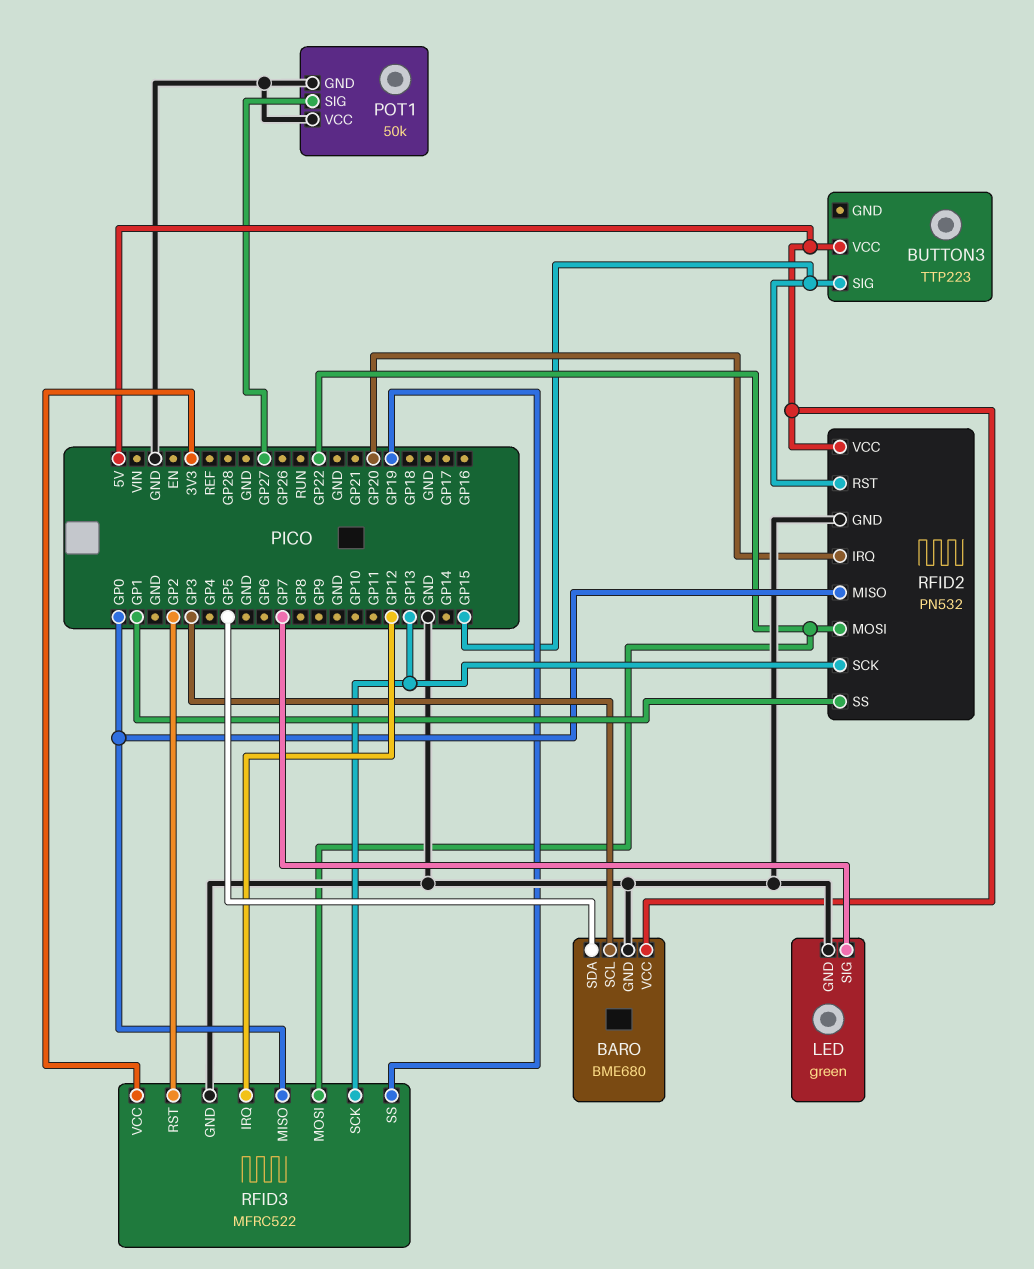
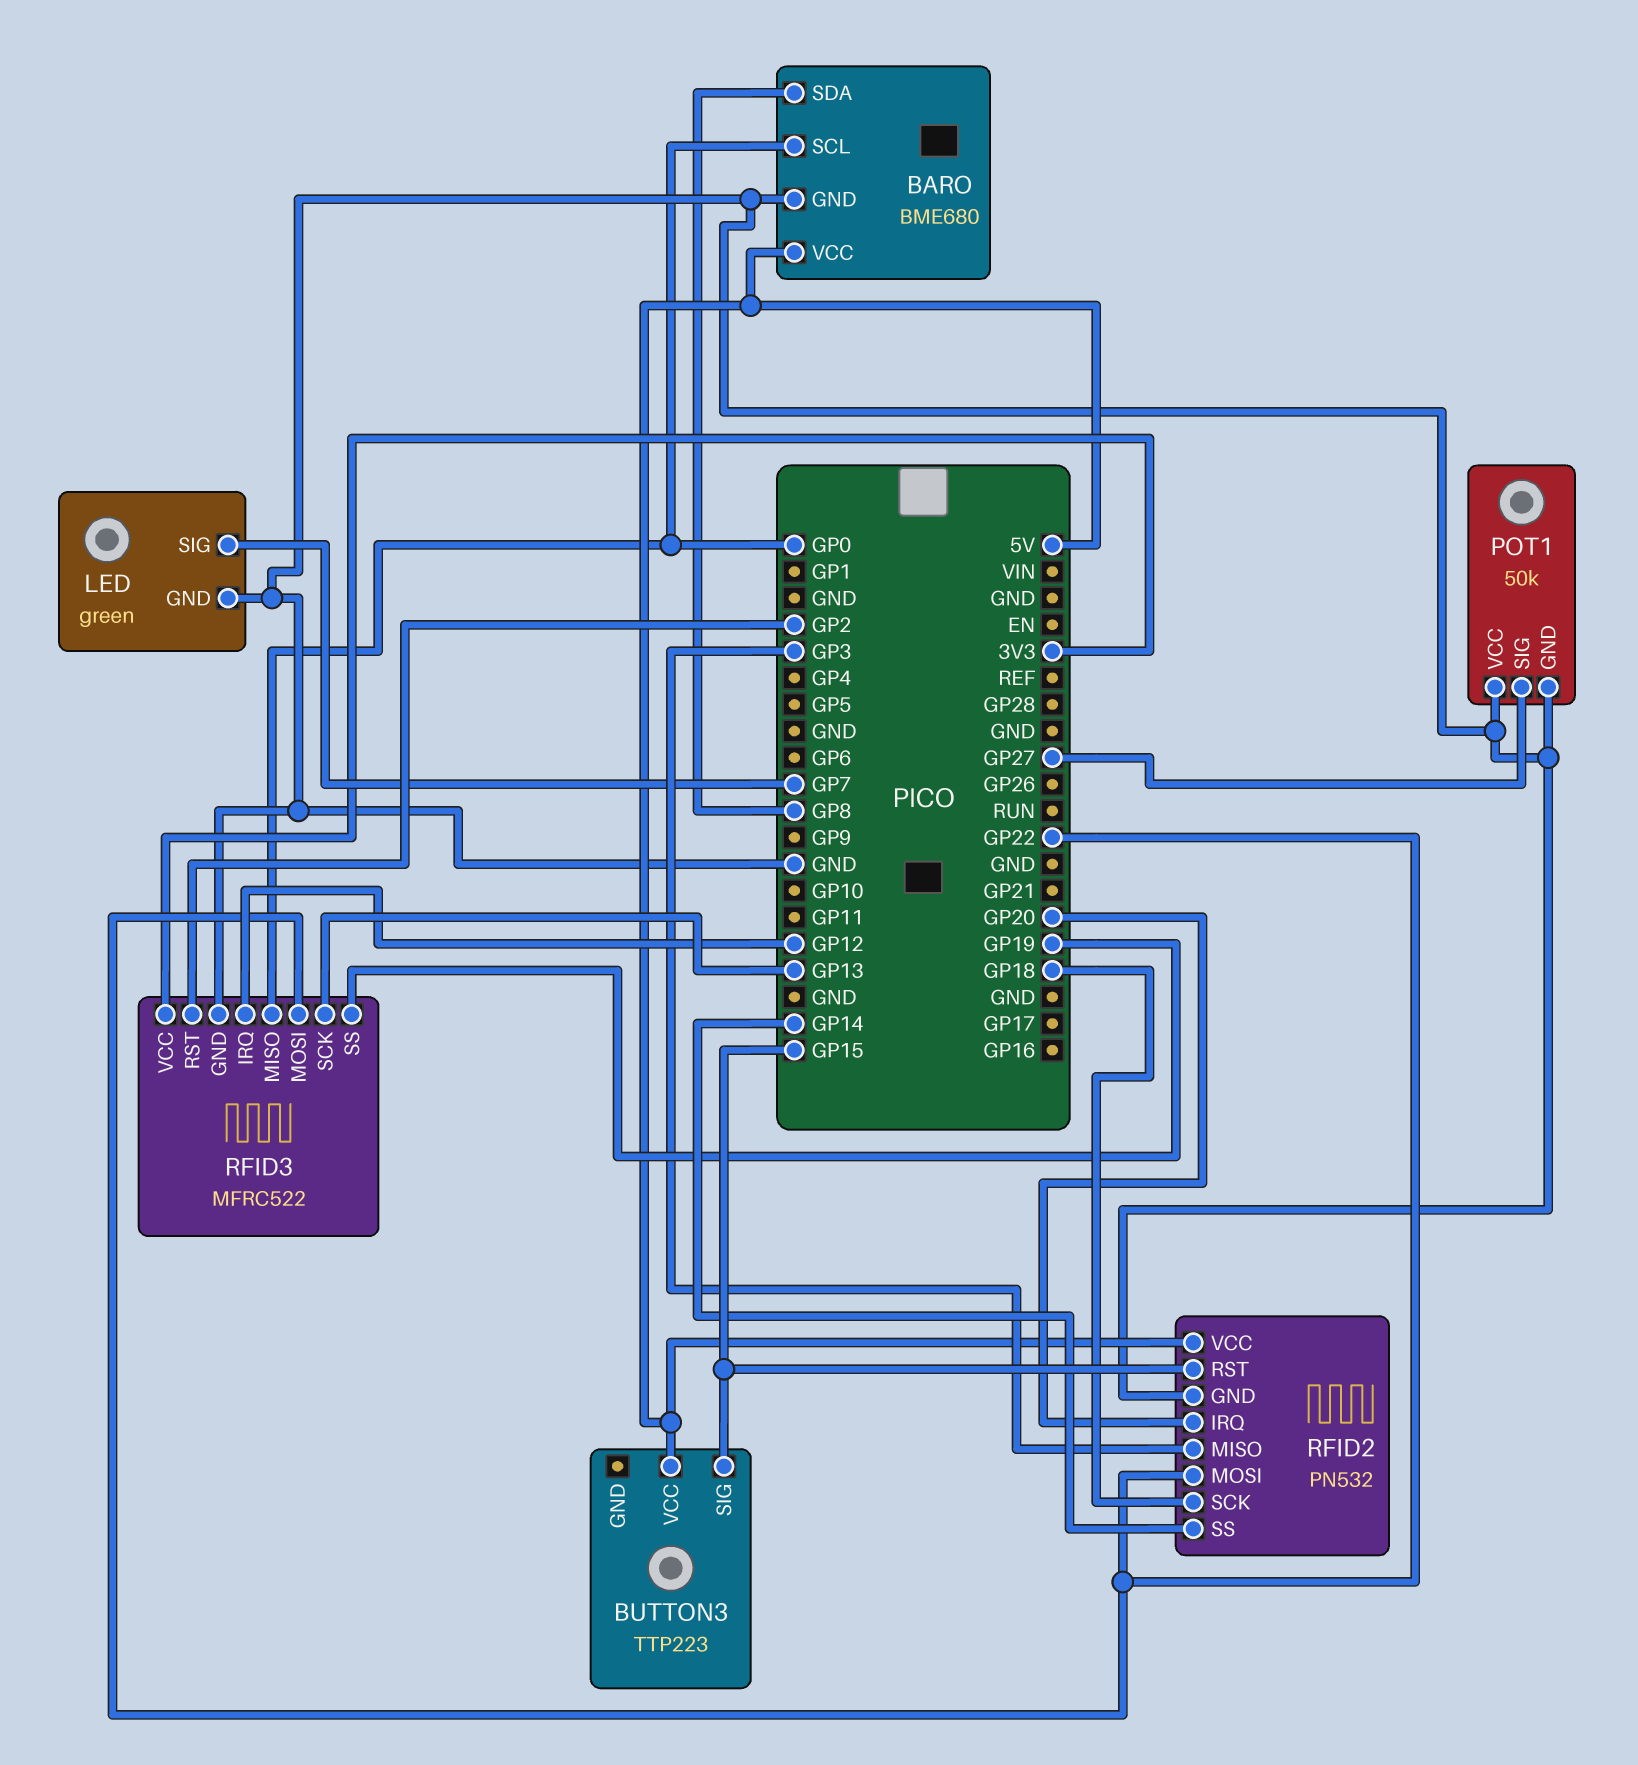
BARO pin SCL: GP3 -> GP0
BARO pin SDA: GP5 -> GP8
RFID2 pin MISO: GP0 -> GP3
RFID2 pin SCK: GP13 -> GP18
RFID2 pin SS: GP1 -> GP14

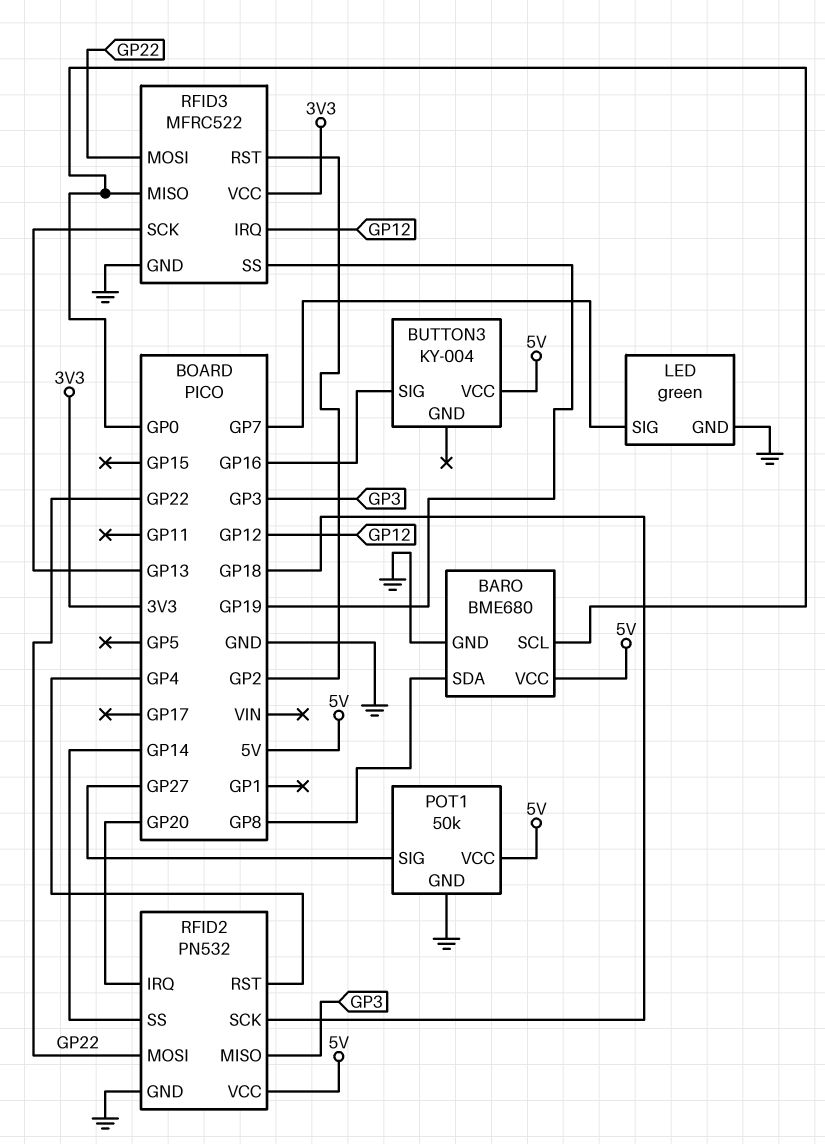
BUTTON3: TTP223 -> KY-004
BUTTON3 pin SIG: GP15 -> GP16
POT1 pin VCC: GND -> 5V
RFID2 pin RST: GP15 -> GP4

